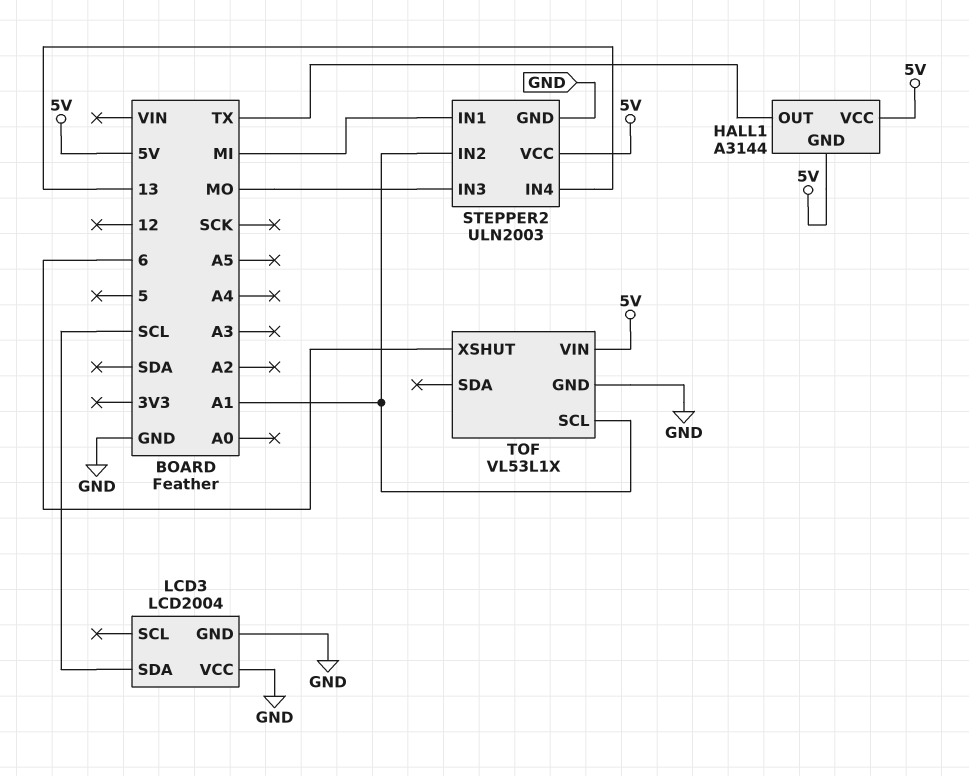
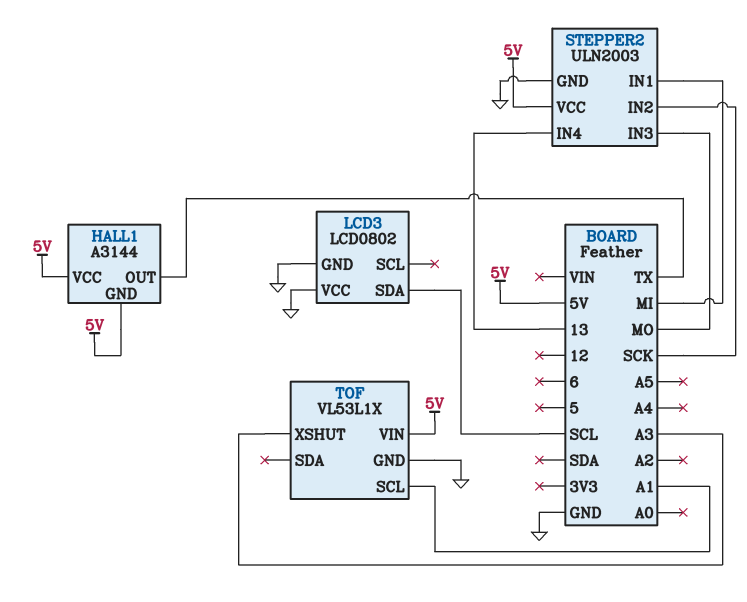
LCD3: LCD2004 -> LCD0802
STEPPER2 pin IN2: A1 -> SCK
TOF pin XSHUT: 6 -> A3

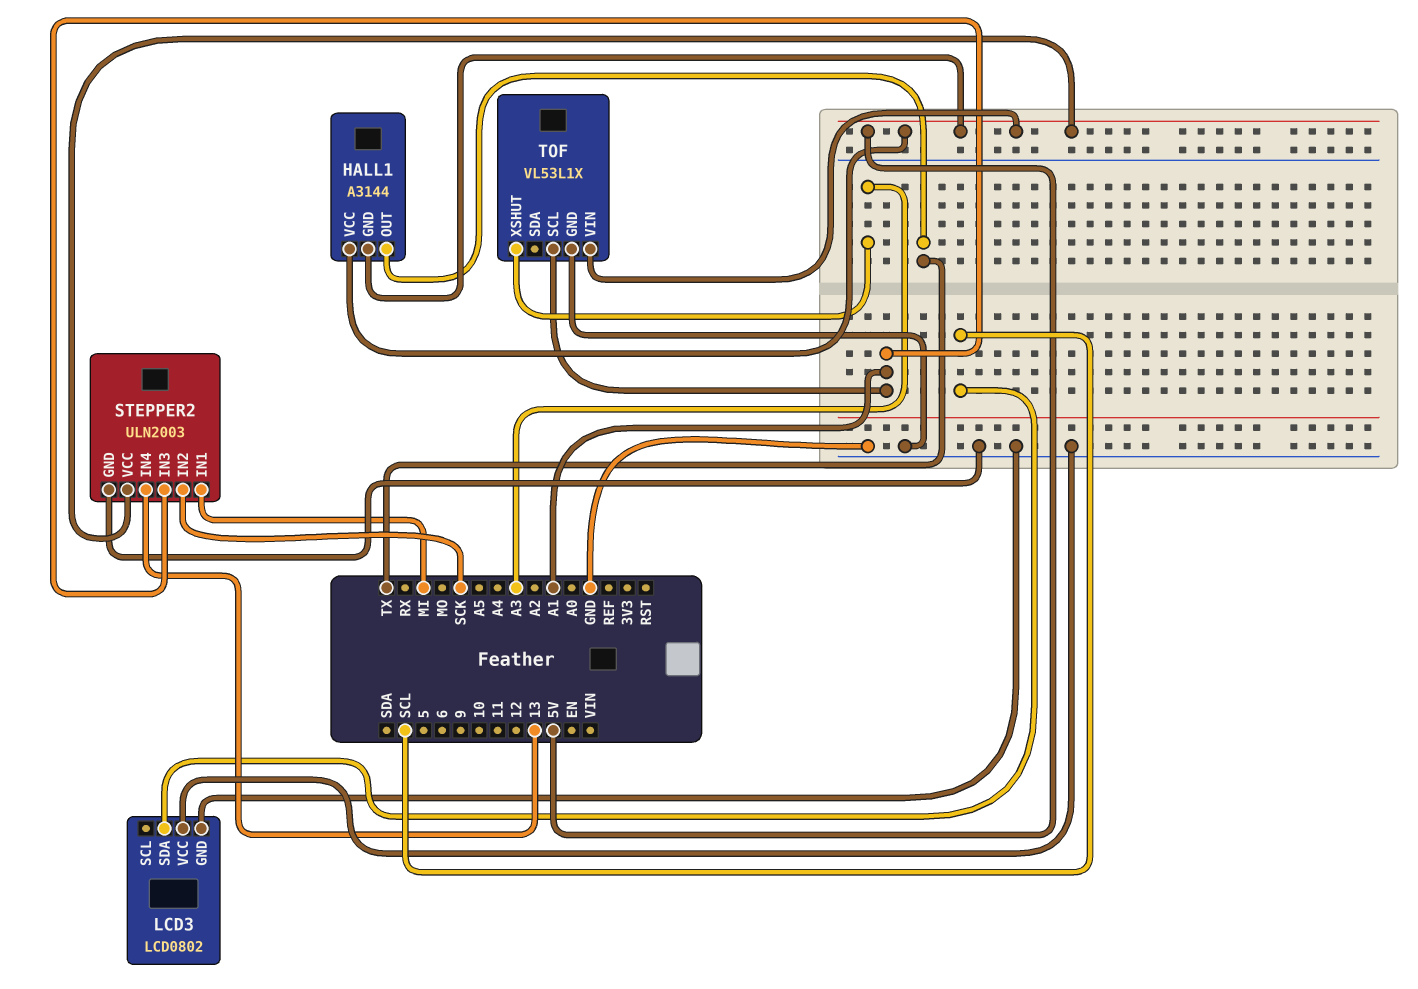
STEPPER2 pin IN3: MO -> A1

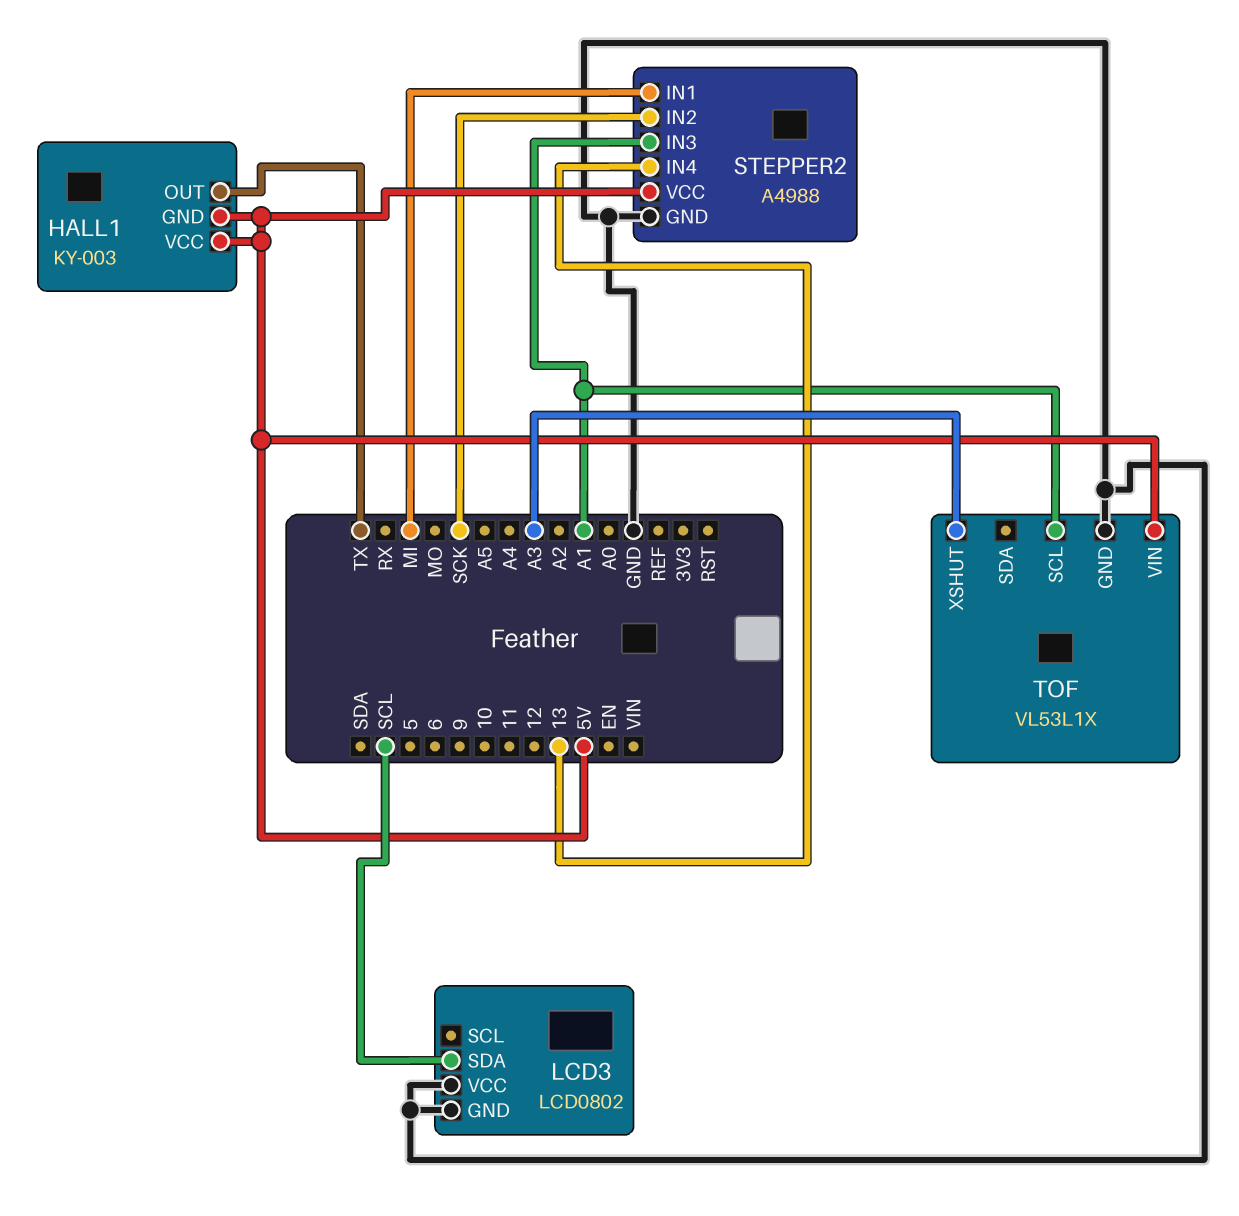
HALL1: A3144 -> KY-003
STEPPER2: ULN2003 -> A4988

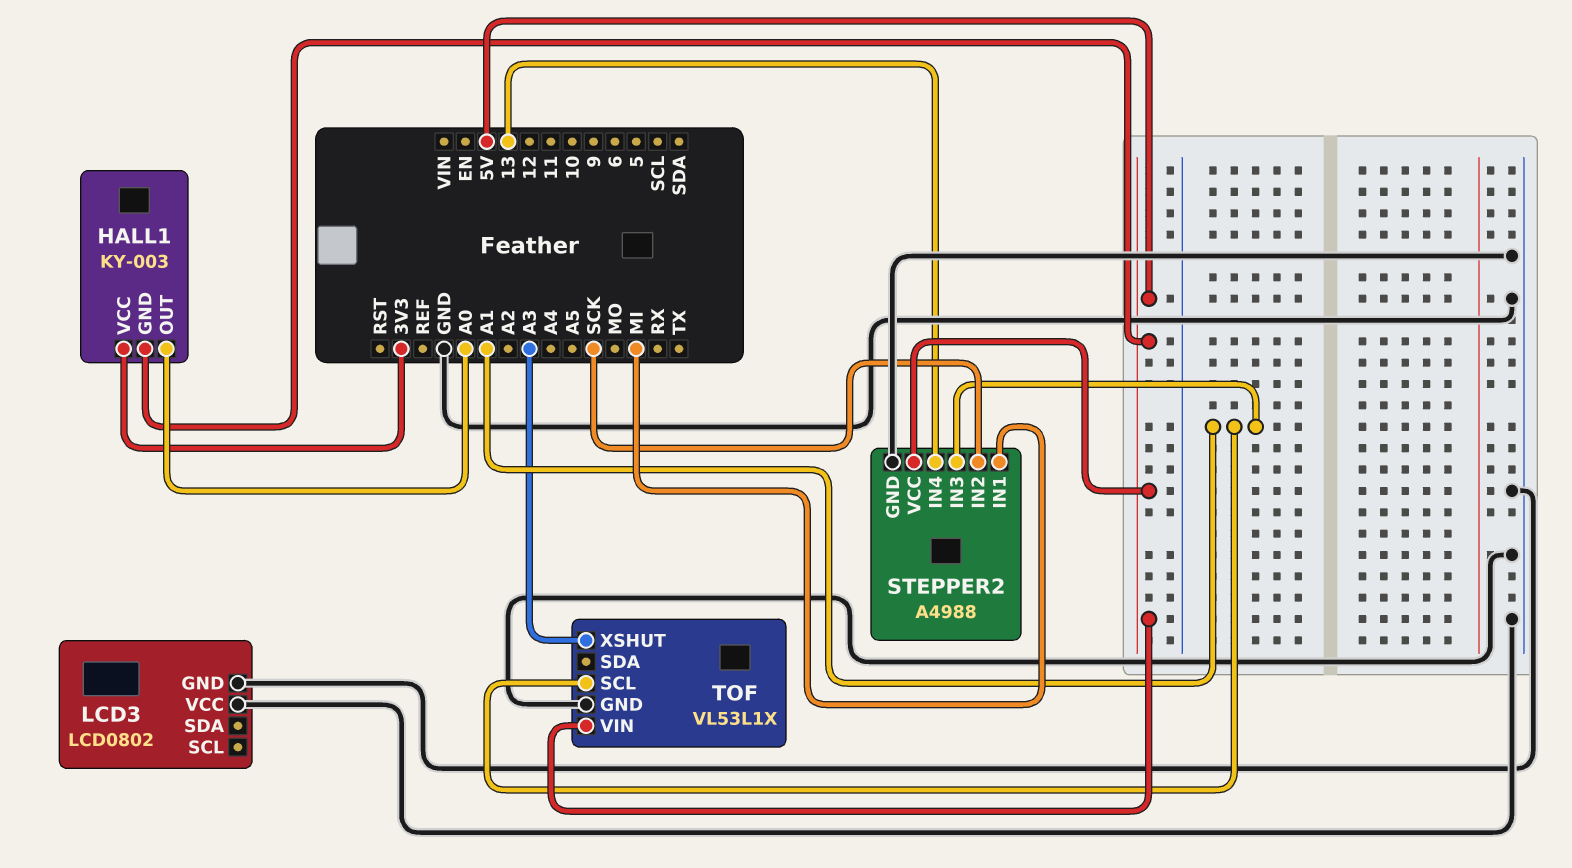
HALL1 pin OUT: TX -> A0
HALL1 pin VCC: 5V -> 3V3
LCD3 pin SDA: SCL -> none

